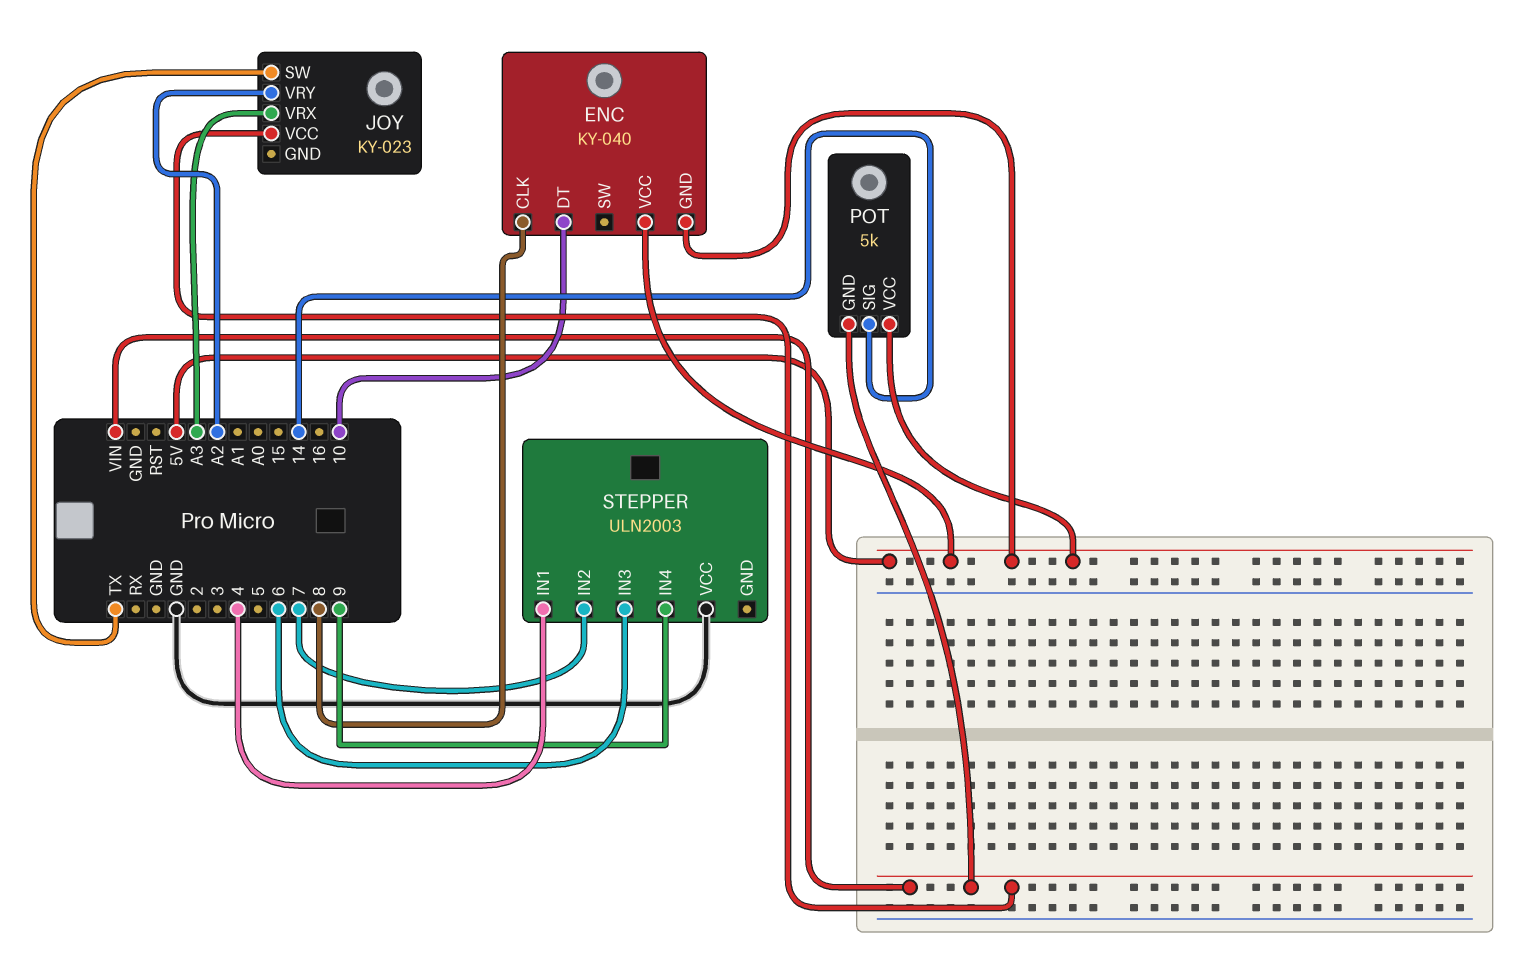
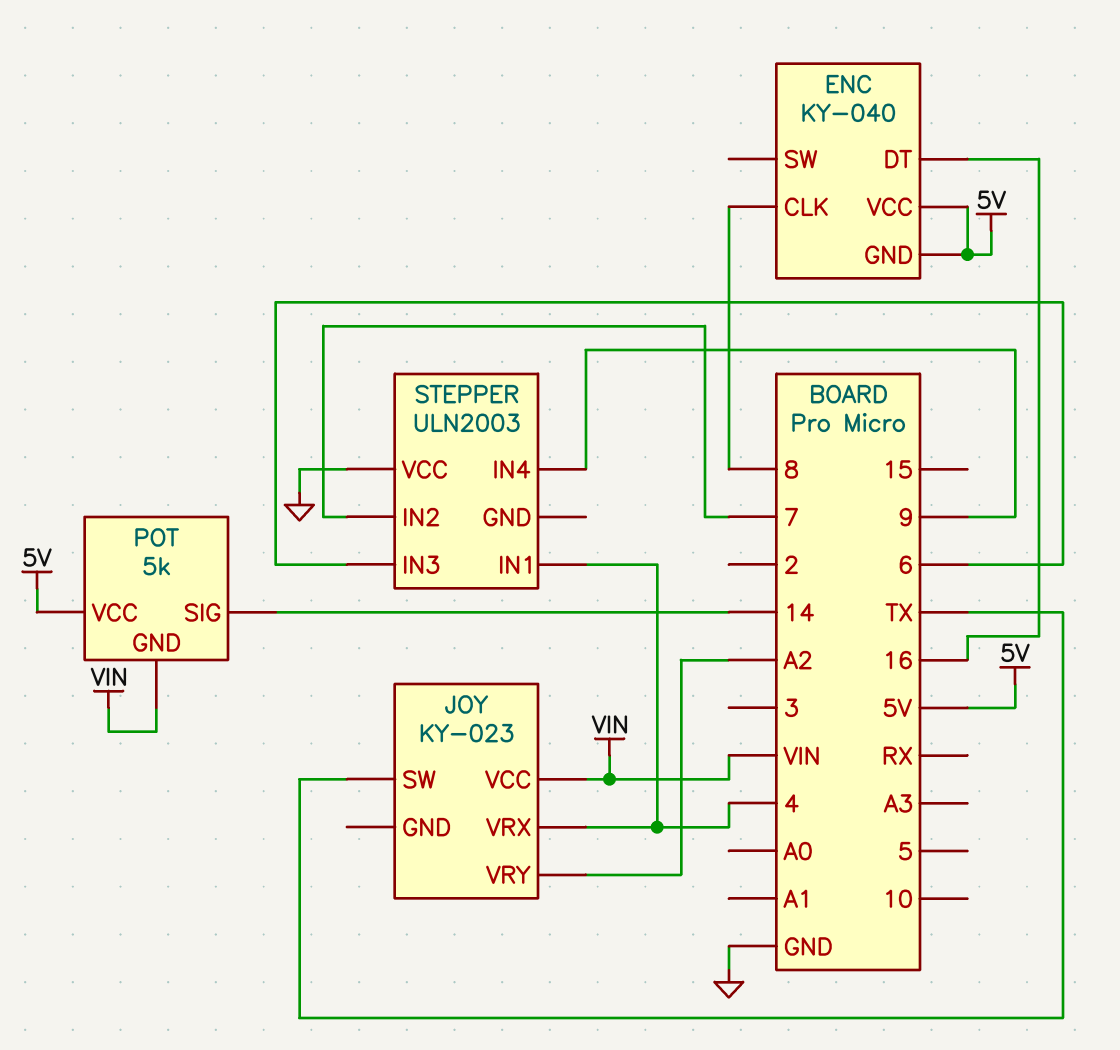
ENC pin DT: 10 -> 16
JOY pin VRX: A3 -> 4

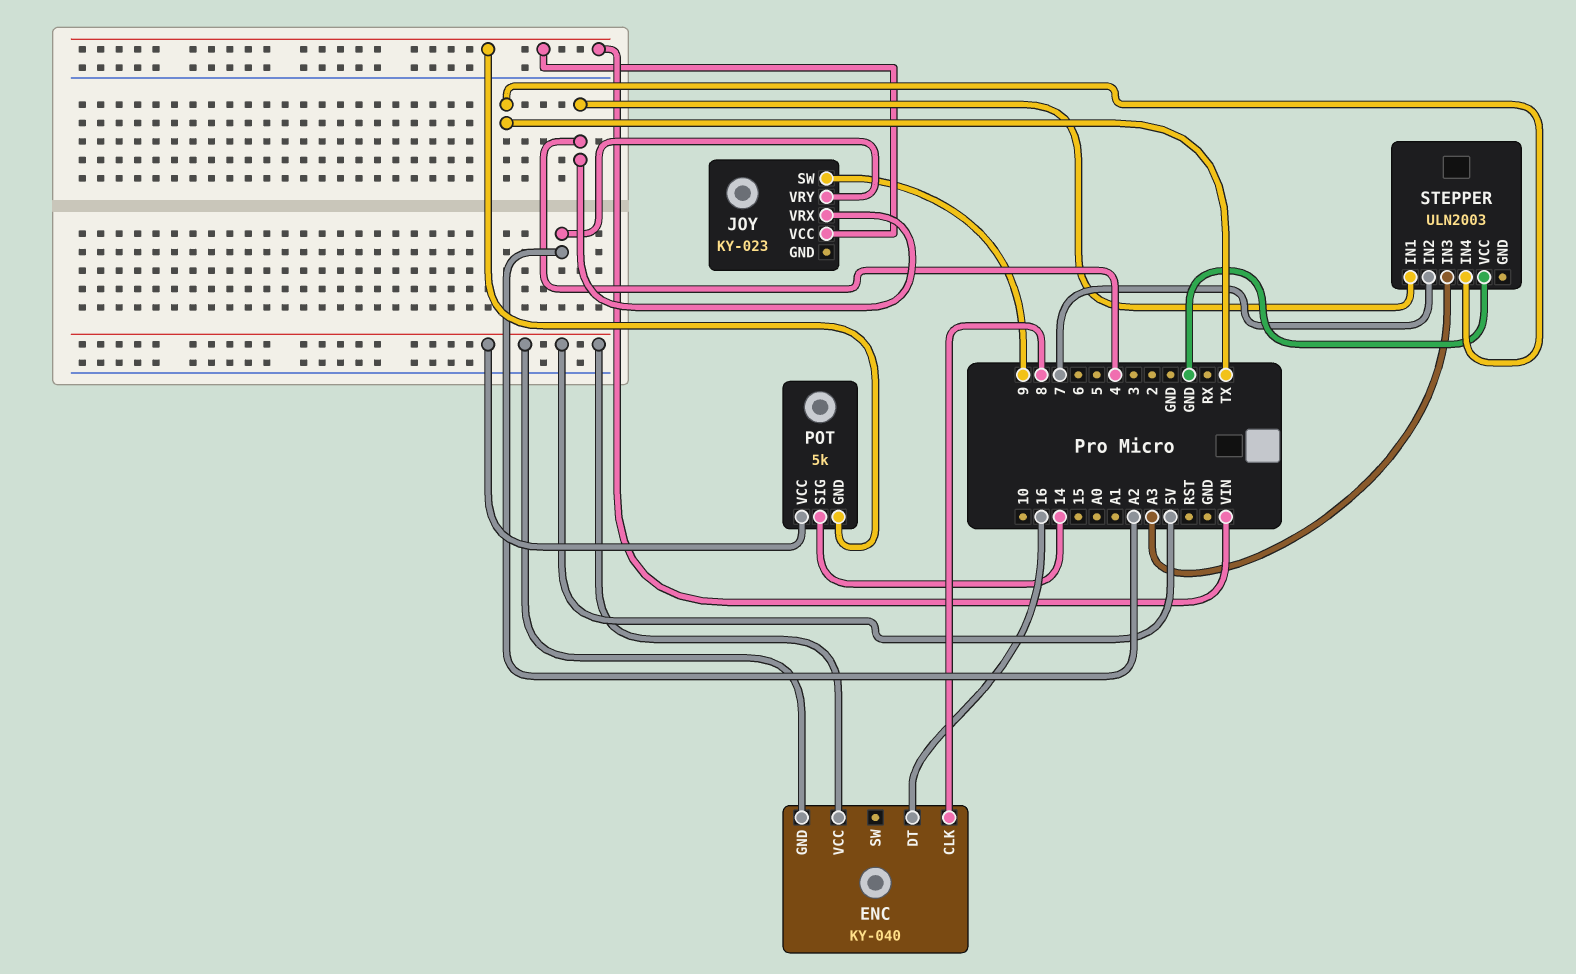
JOY pin SW: TX -> 9
STEPPER pin IN3: 6 -> A3
STEPPER pin IN4: 9 -> TX

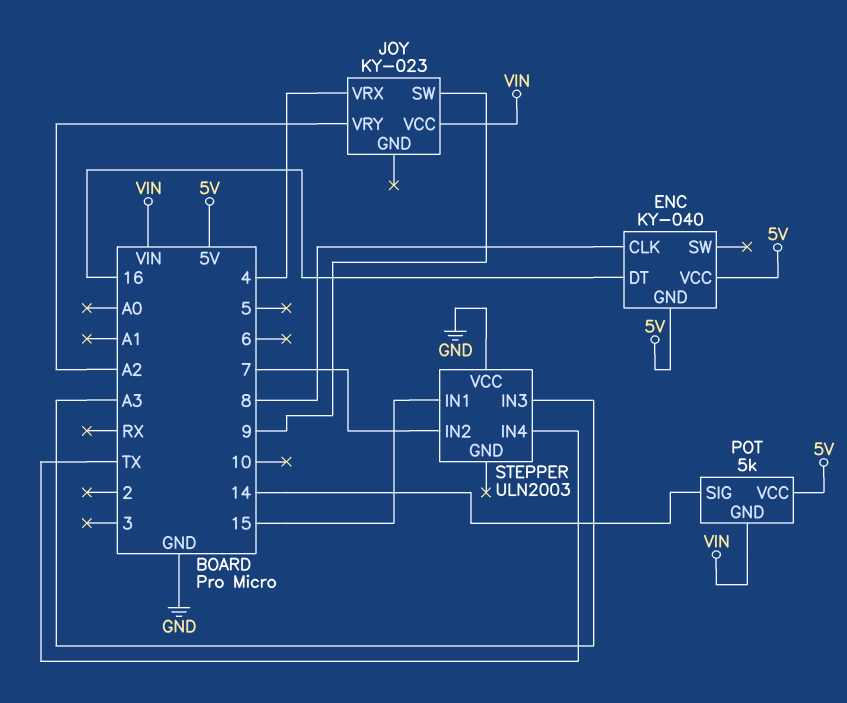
STEPPER pin IN1: 4 -> 15

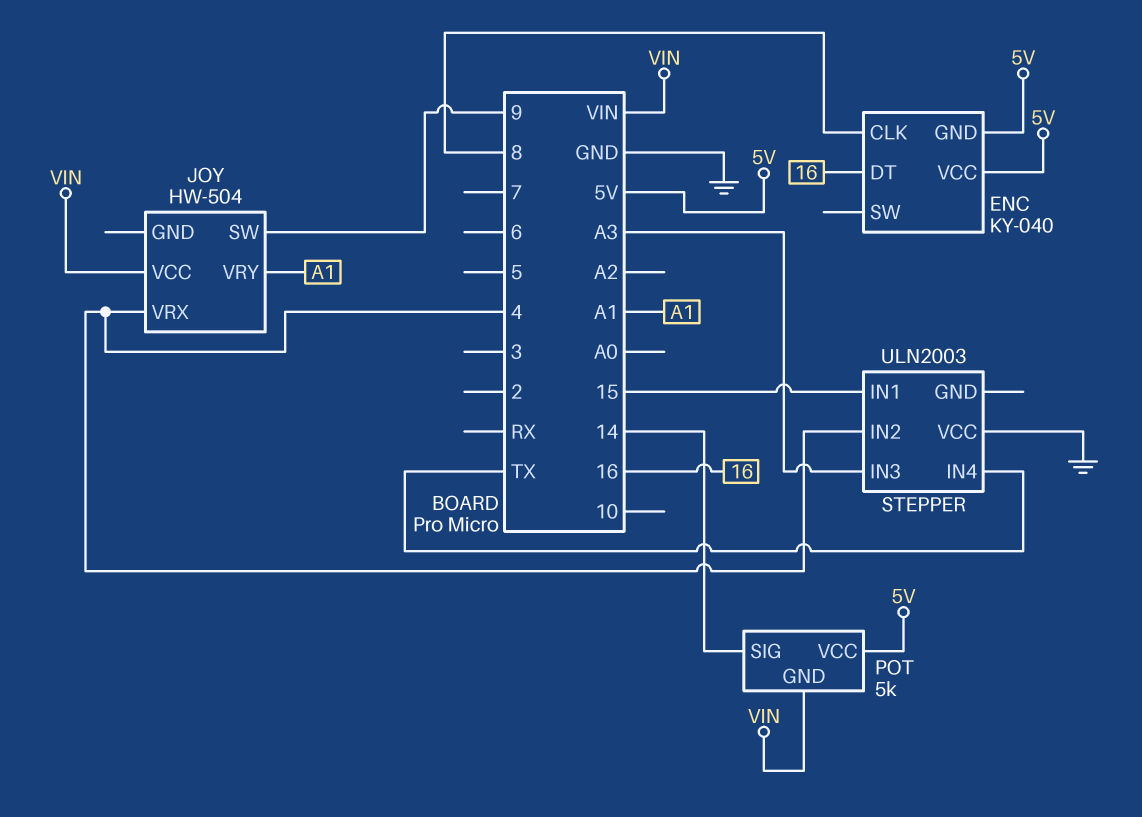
JOY: KY-023 -> HW-504
JOY pin VRY: A2 -> A1
STEPPER pin IN2: 7 -> 4

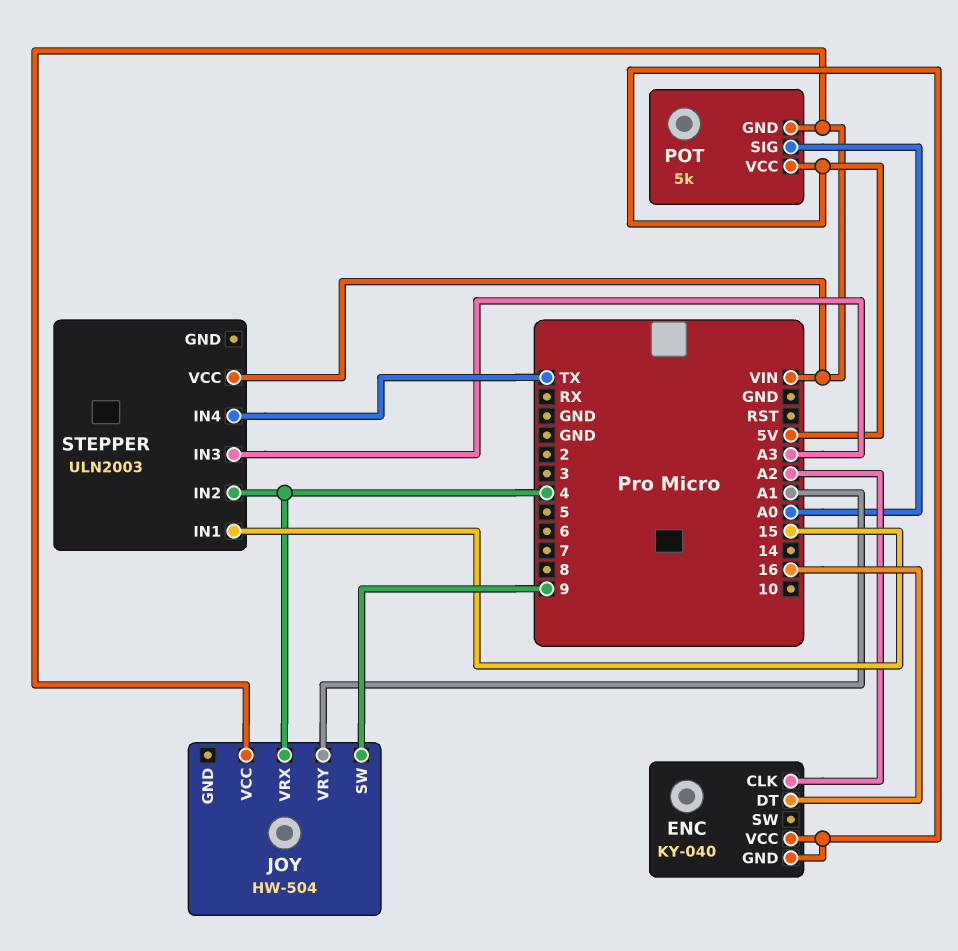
ENC pin CLK: 8 -> A2
POT pin SIG: 14 -> A0
STEPPER pin VCC: GND -> VIN

